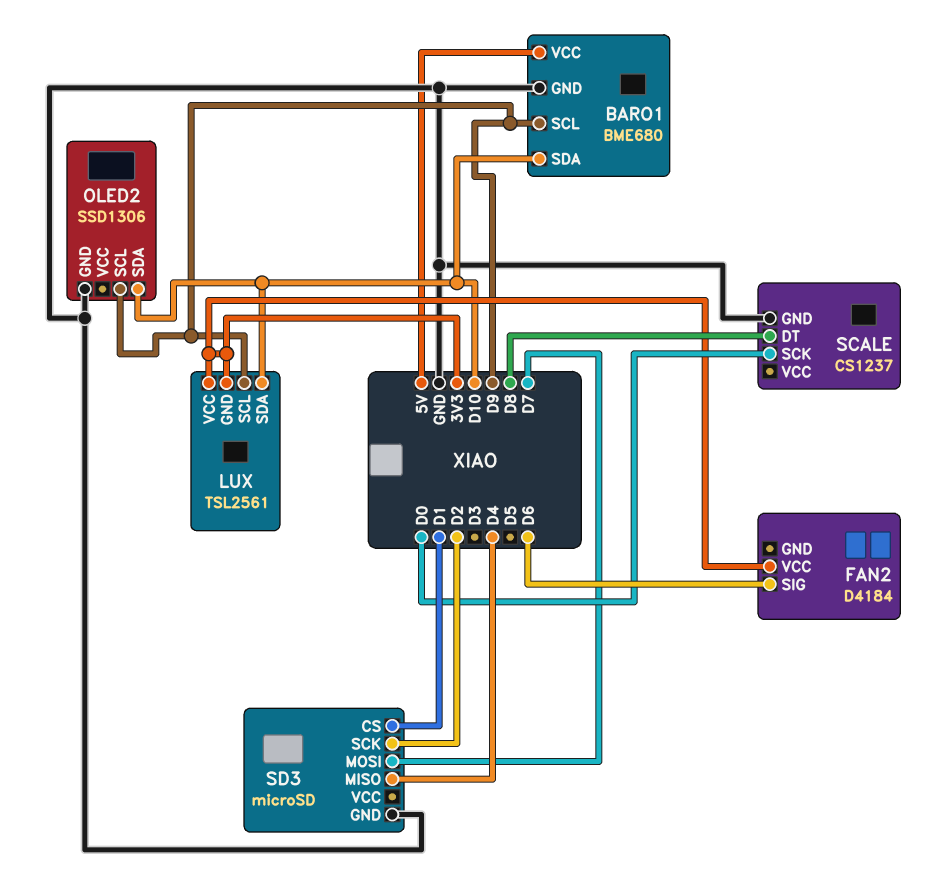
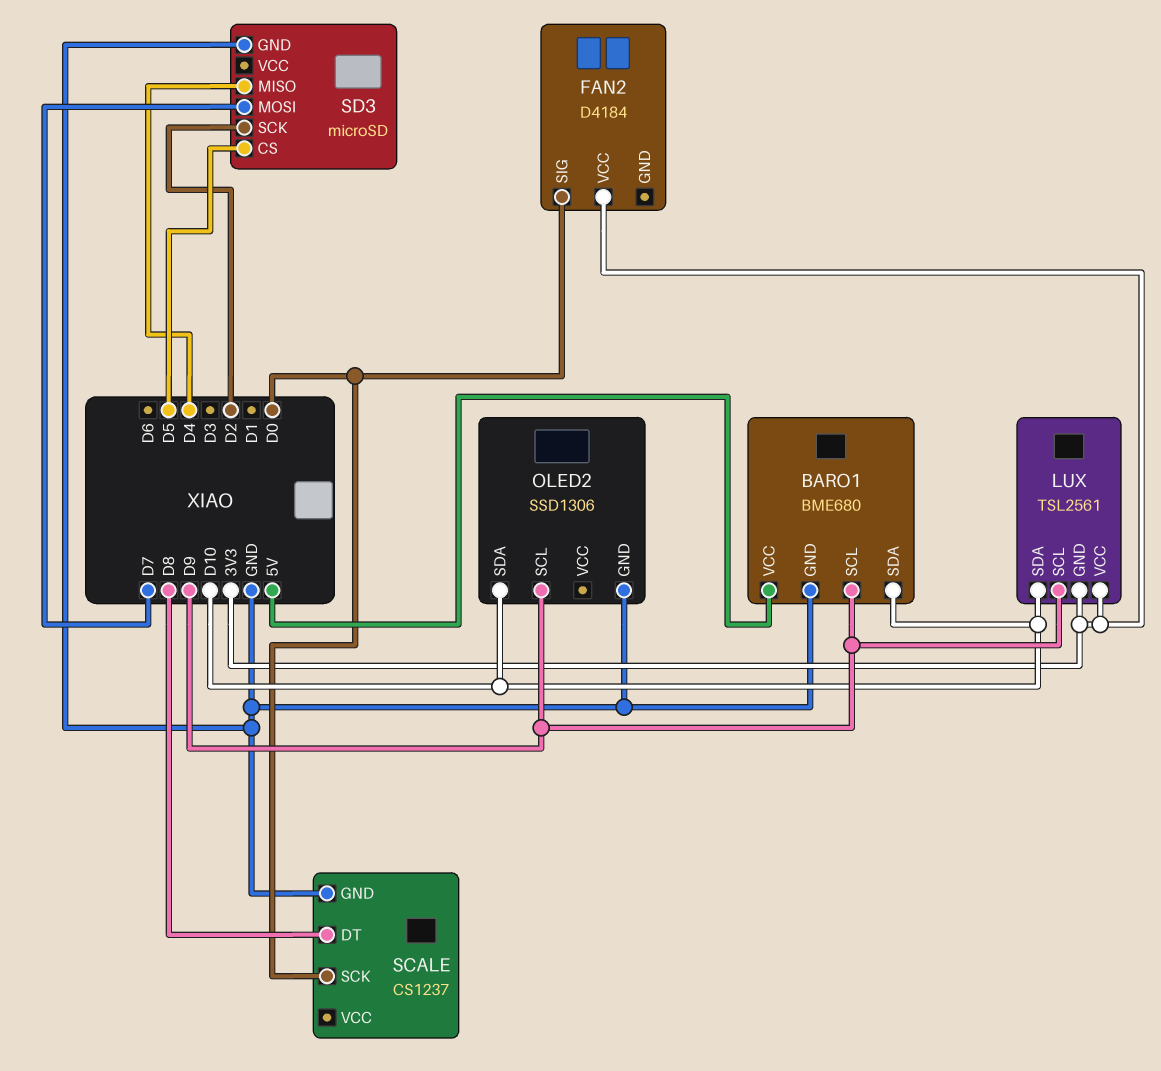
FAN2 pin SIG: D6 -> D0
SD3 pin CS: D1 -> D5

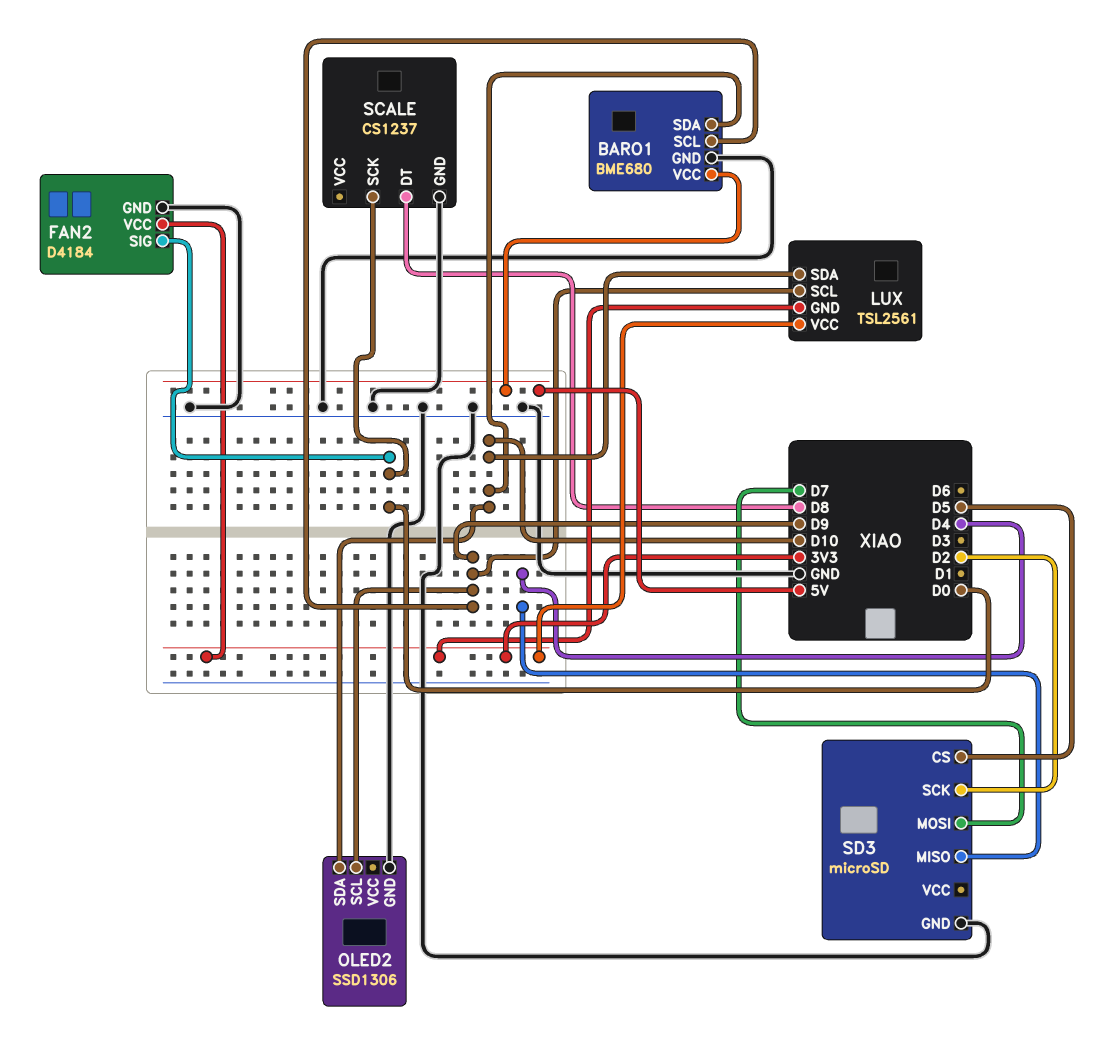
FAN2 pin GND: none -> GND

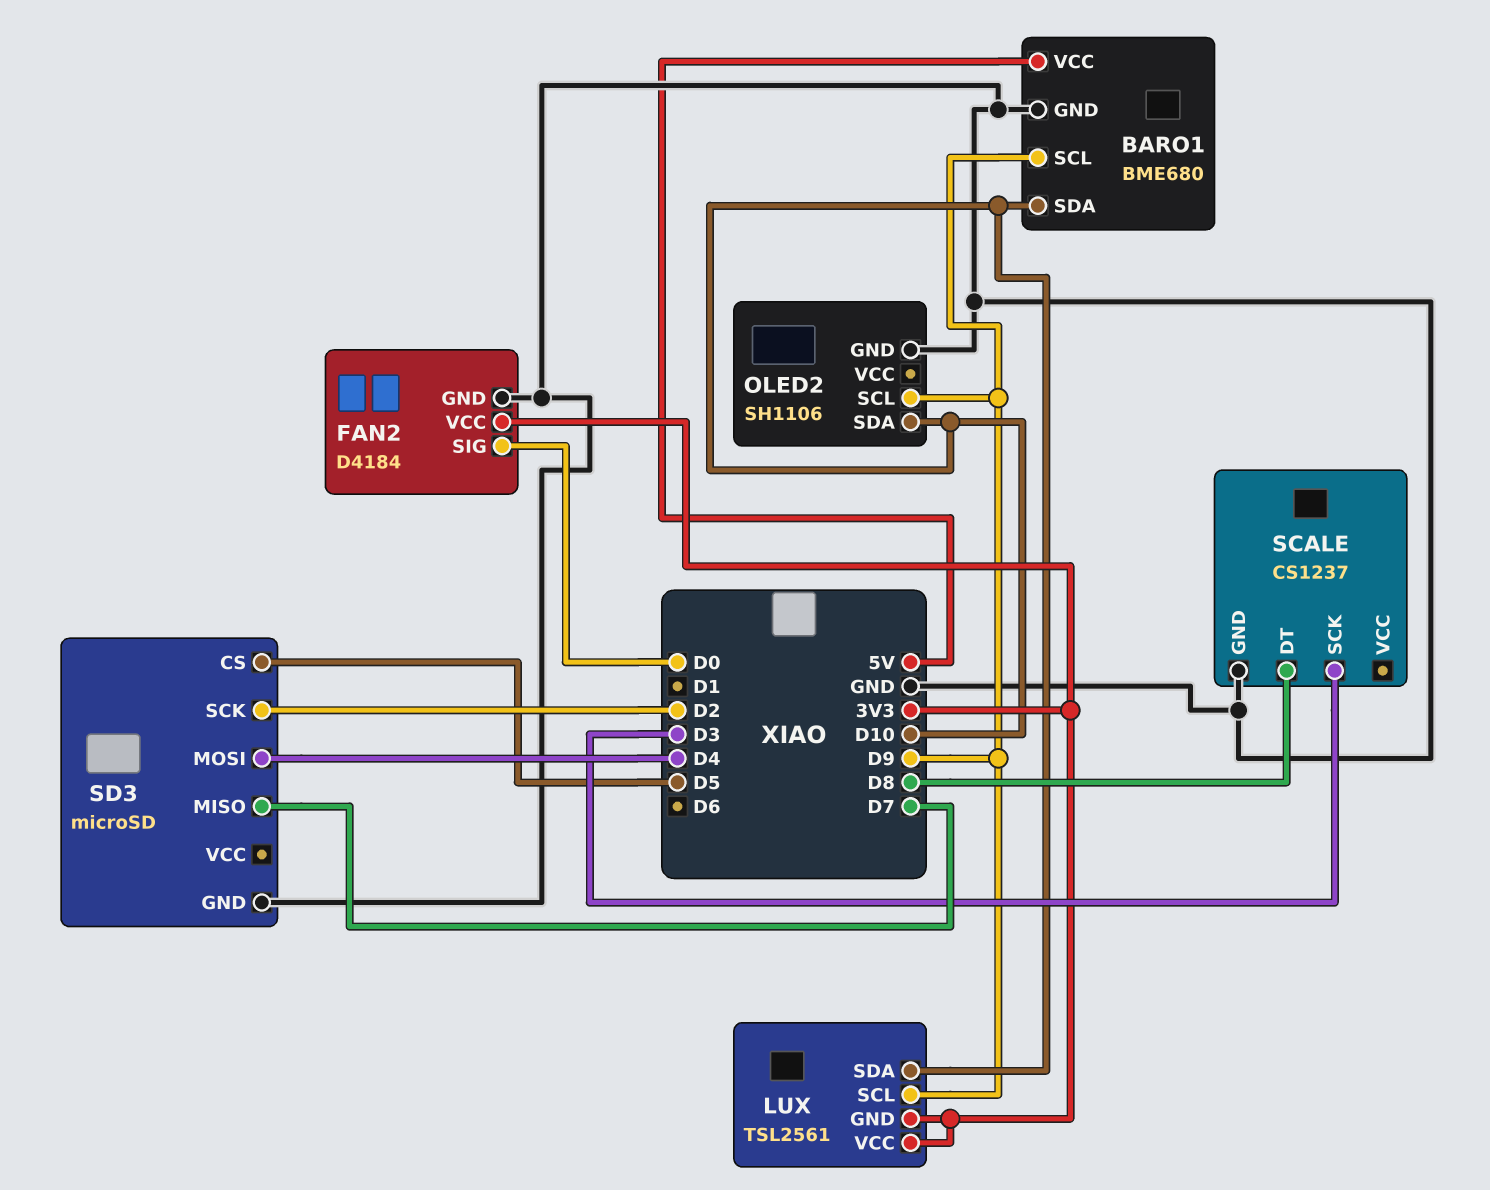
OLED2: SSD1306 -> SH1106
SCALE pin SCK: D0 -> D3
SD3 pin MISO: D4 -> D7
SD3 pin MOSI: D7 -> D4

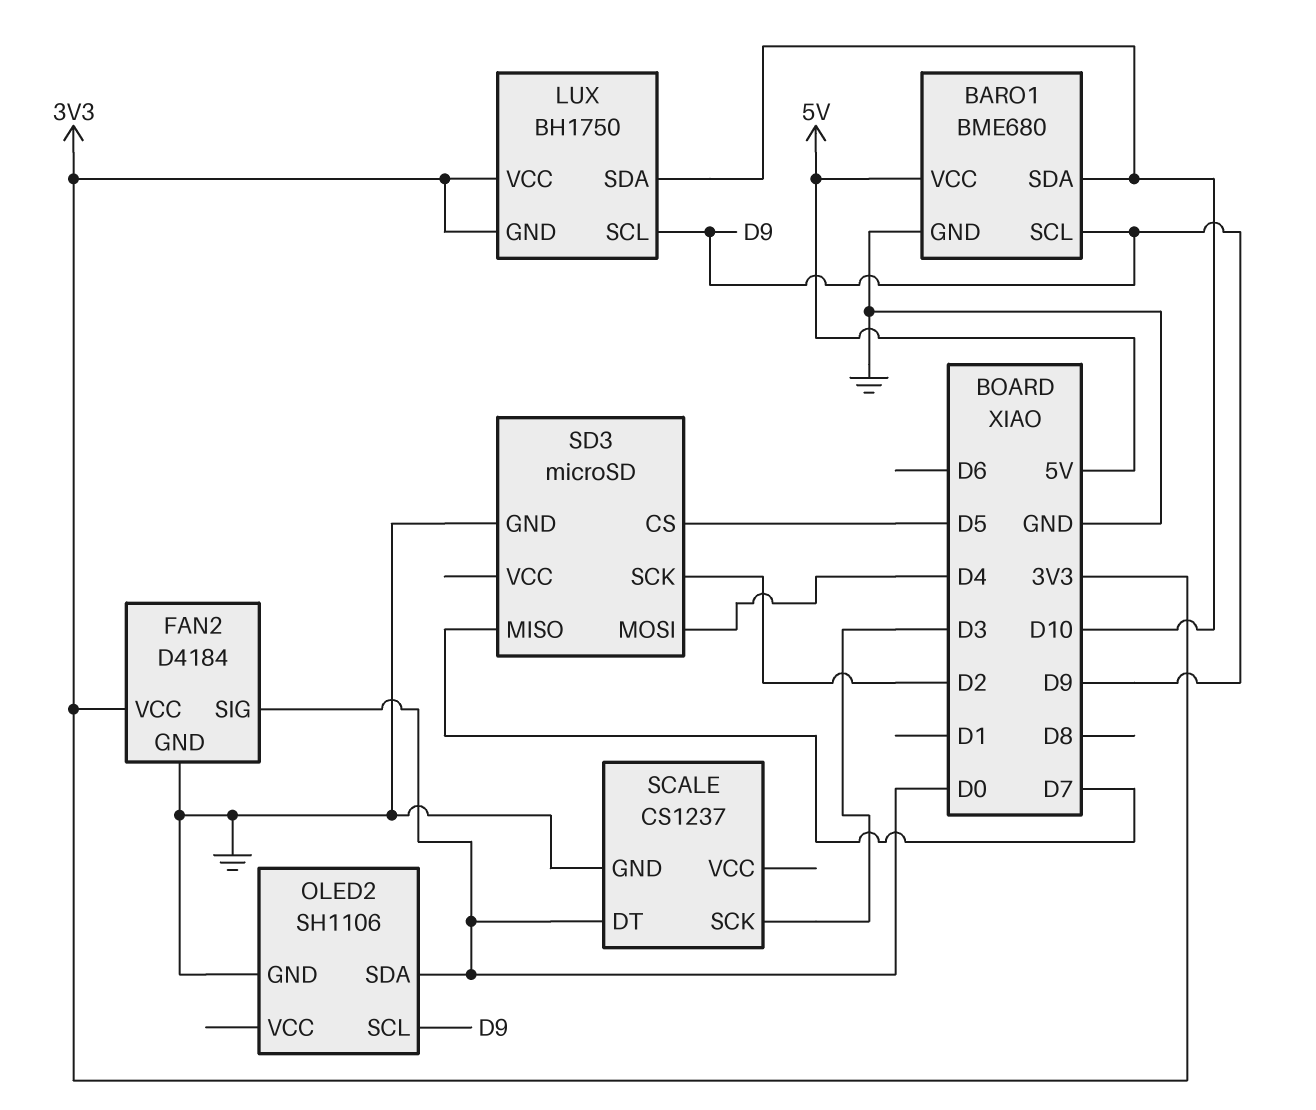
LUX: TSL2561 -> BH1750
OLED2 pin SDA: D10 -> D0
SCALE pin DT: D8 -> D0

